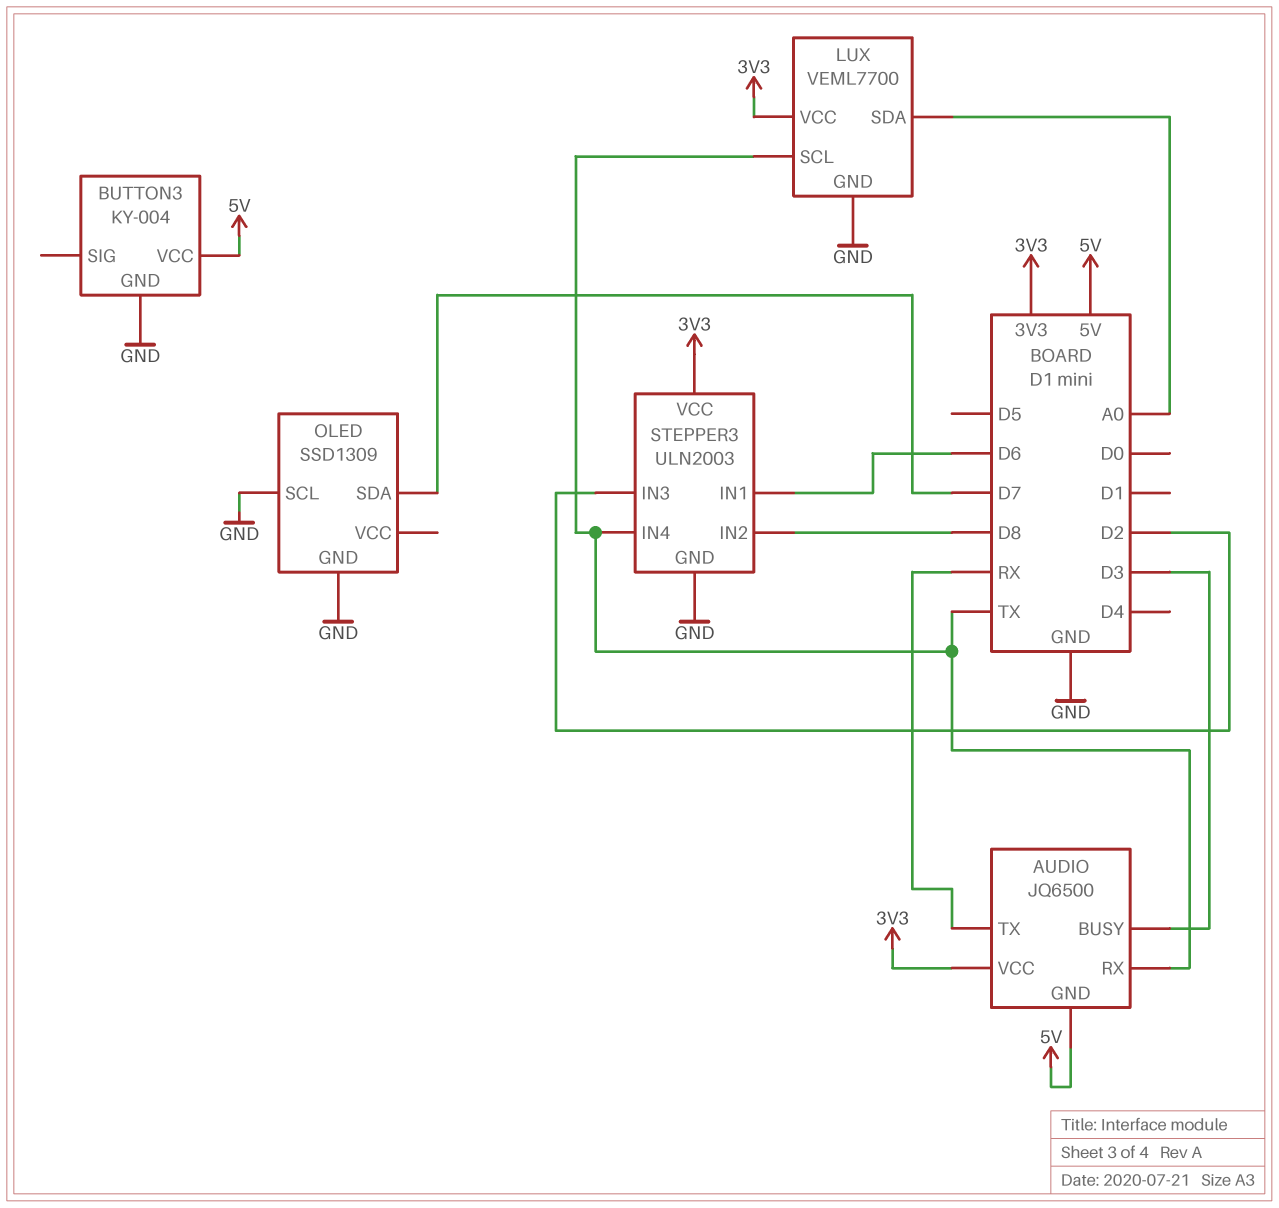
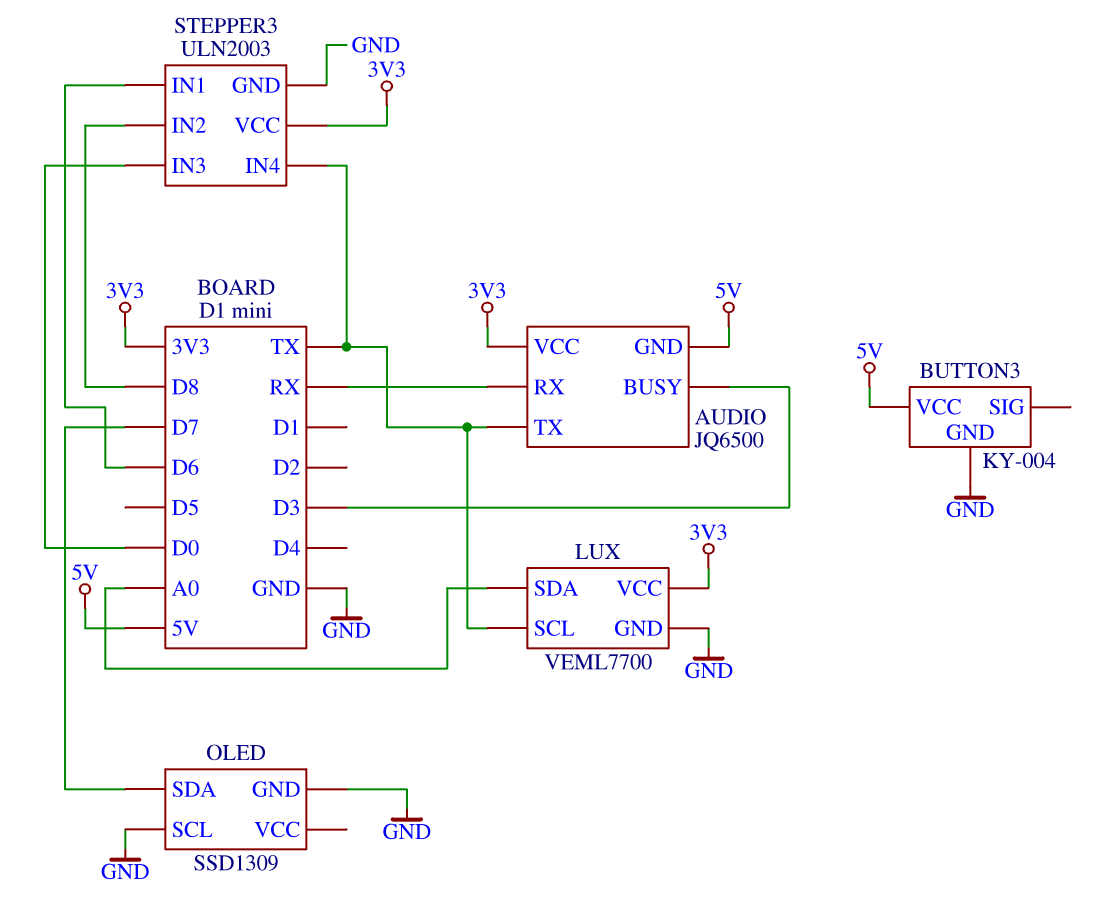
AUDIO pin RX: TX -> RX
AUDIO pin TX: RX -> TX
STEPPER3 pin IN3: D2 -> D0

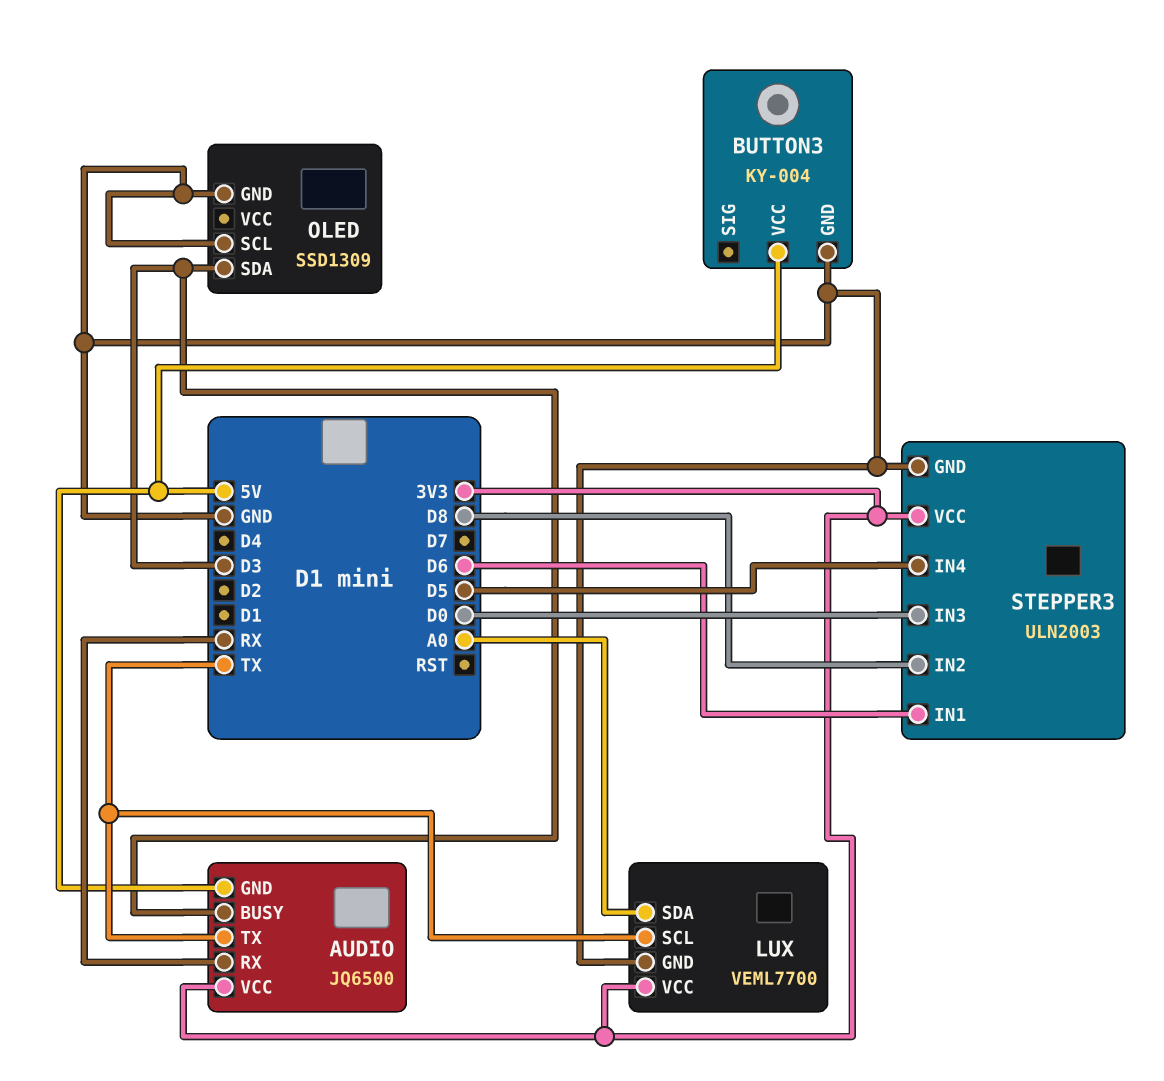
OLED pin SDA: D7 -> D3
STEPPER3 pin IN4: TX -> D5

